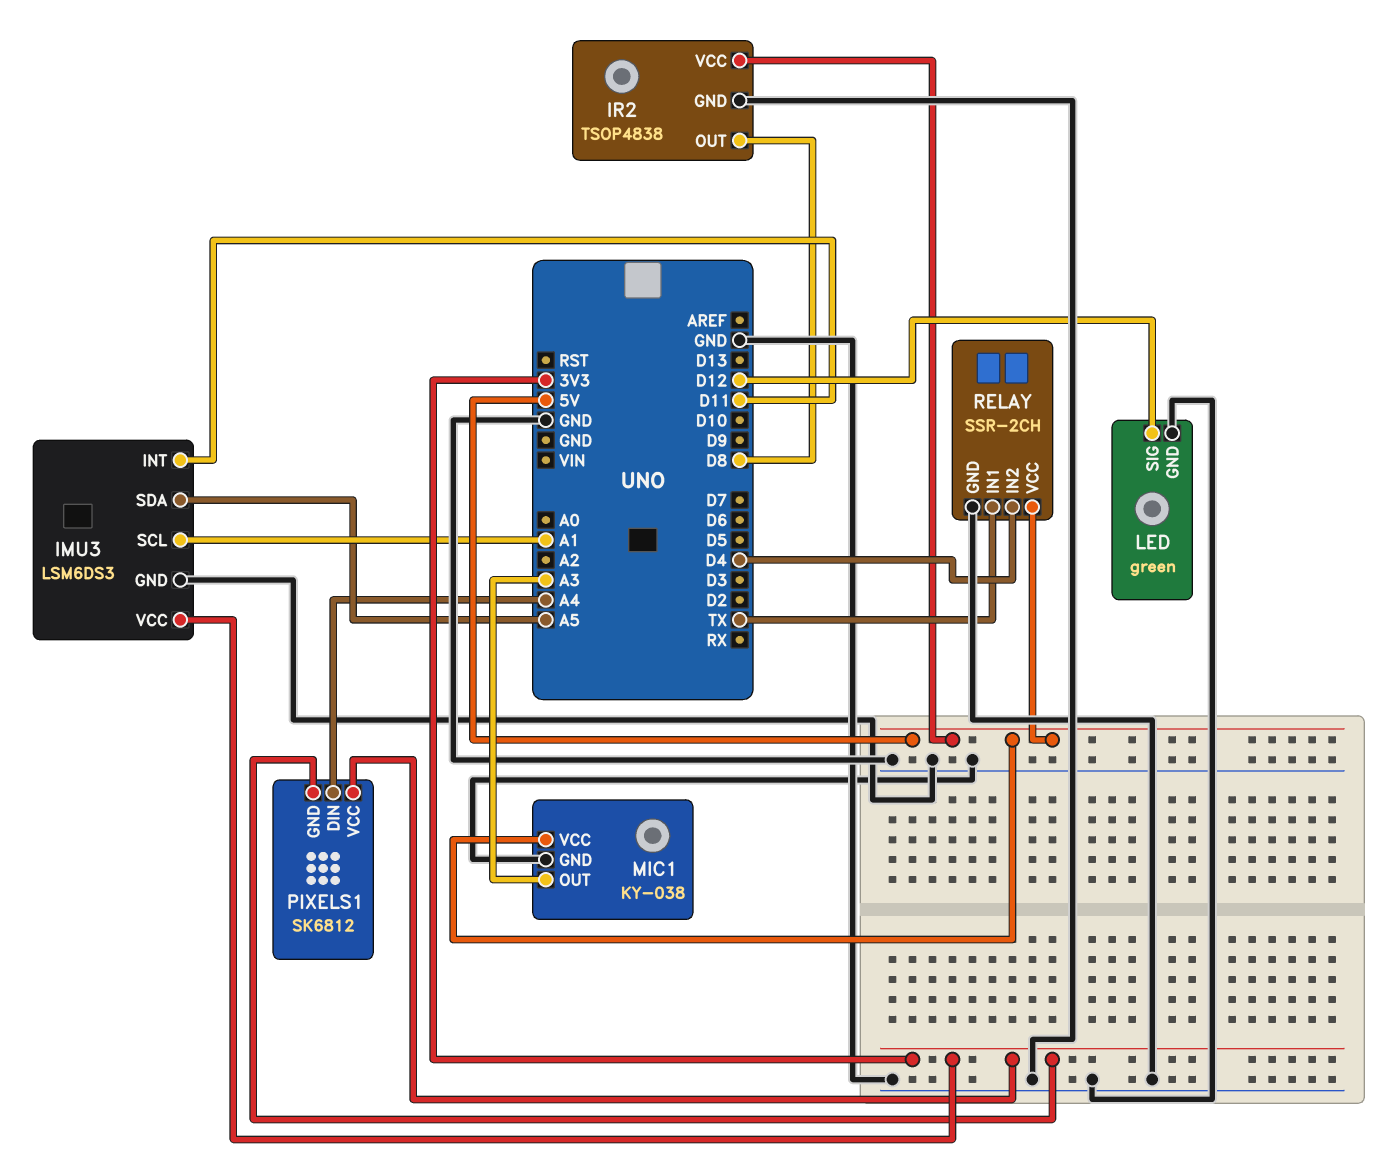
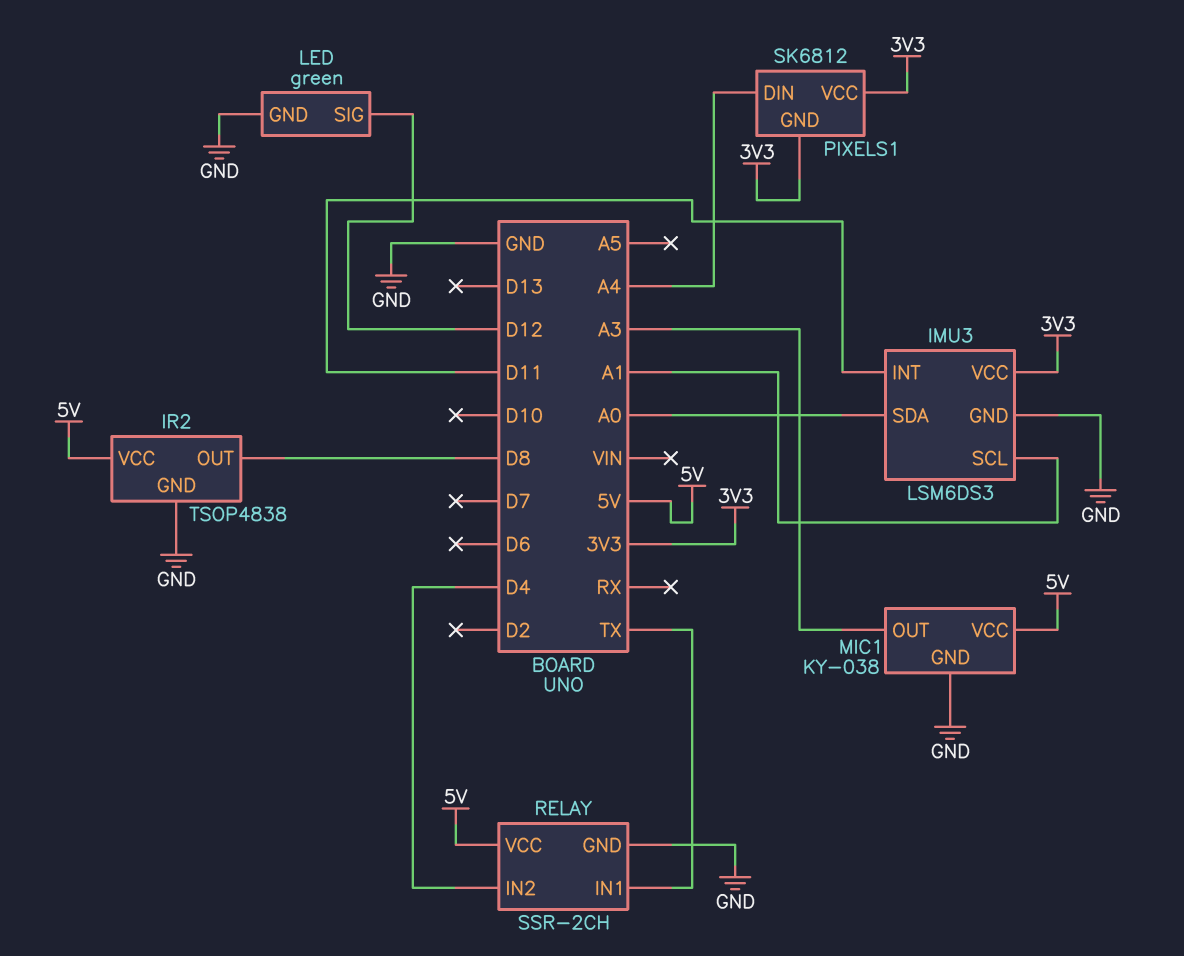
IMU3 pin SDA: A5 -> A0

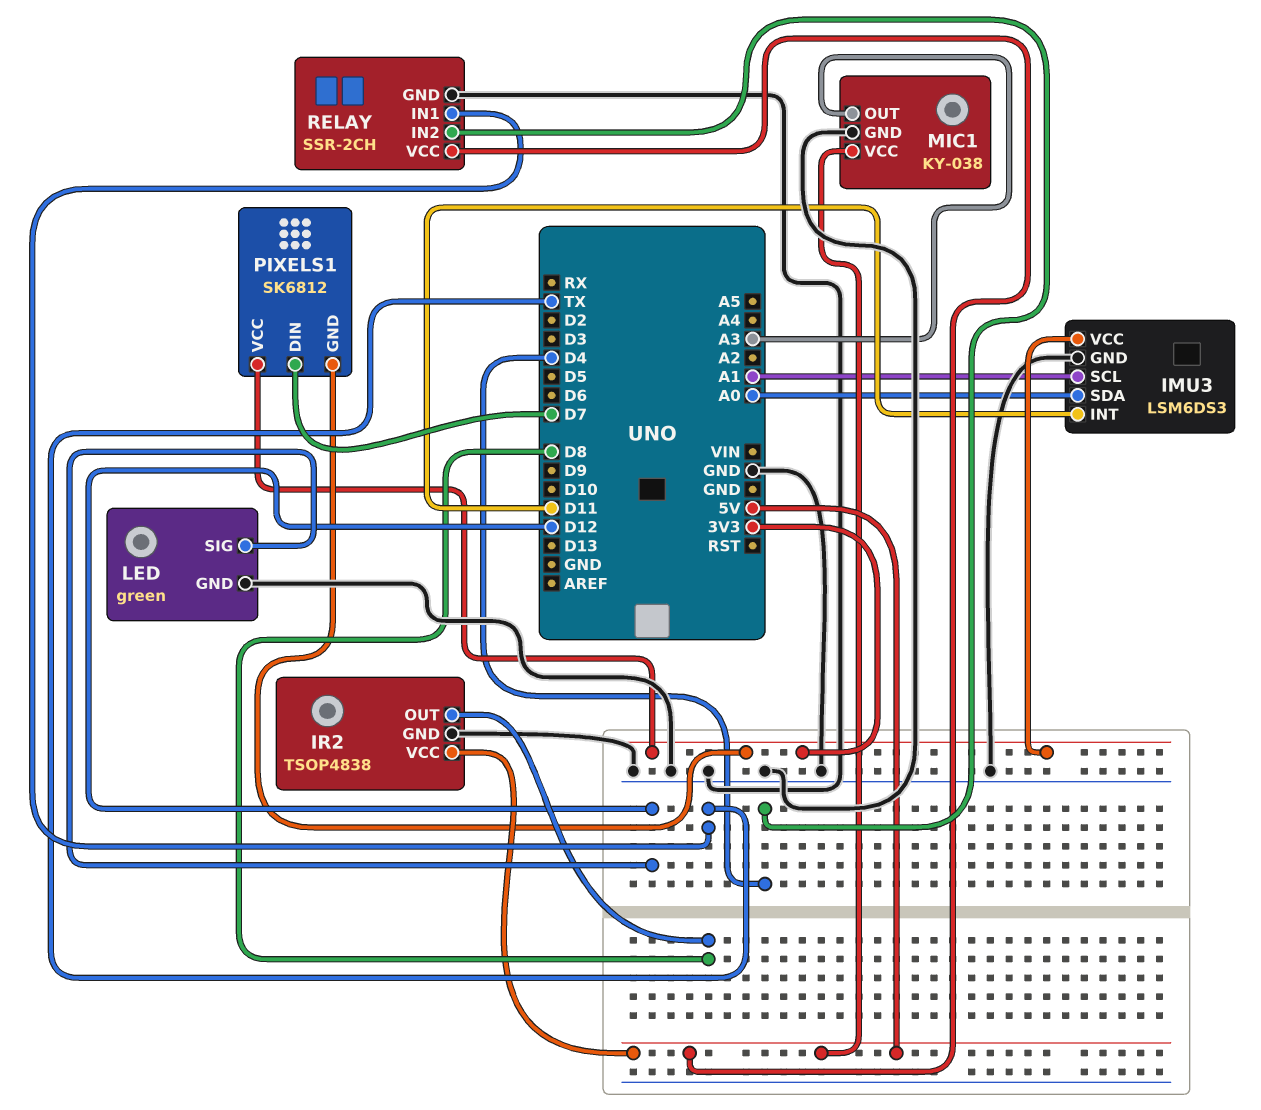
PIXELS1 pin DIN: A4 -> D7

